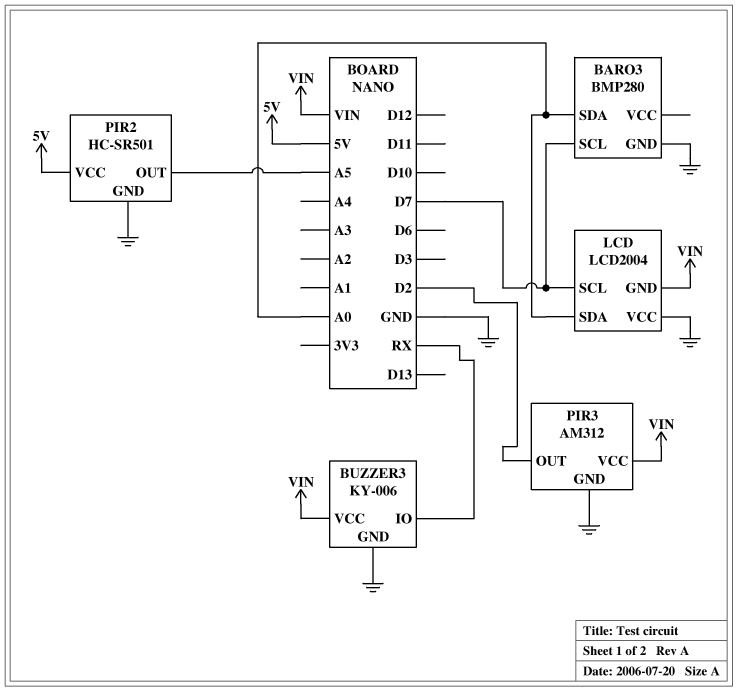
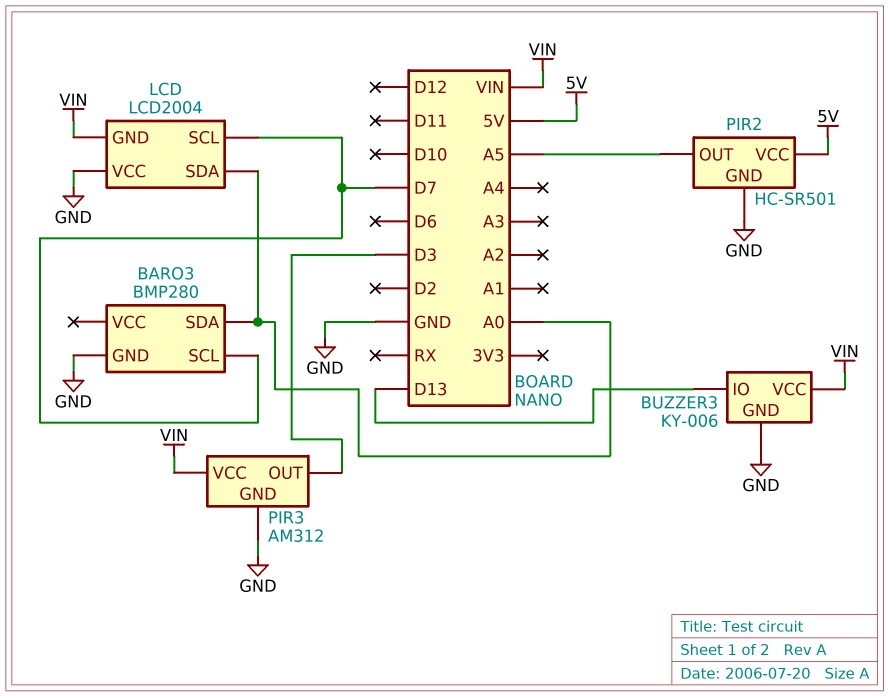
BUZZER3 pin IO: RX -> D13
PIR3 pin OUT: D2 -> D3

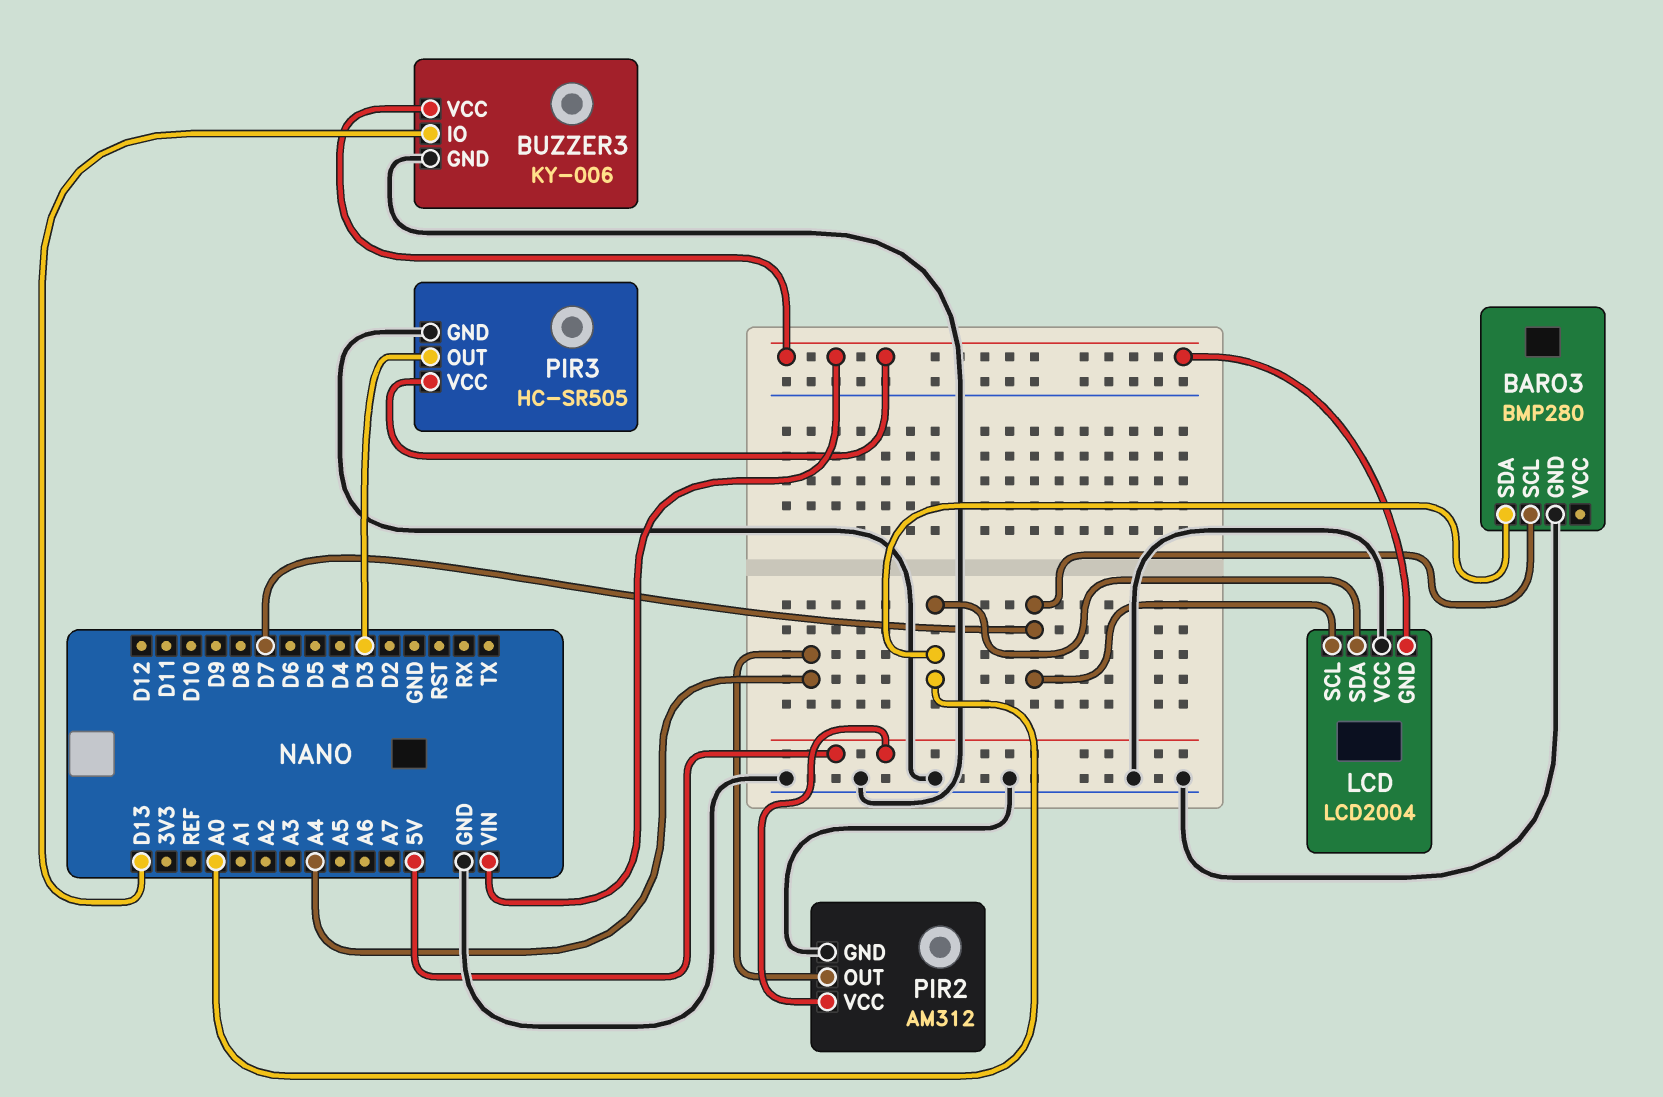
PIR2: HC-SR501 -> AM312
PIR2 pin OUT: A5 -> A4
PIR3: AM312 -> HC-SR505

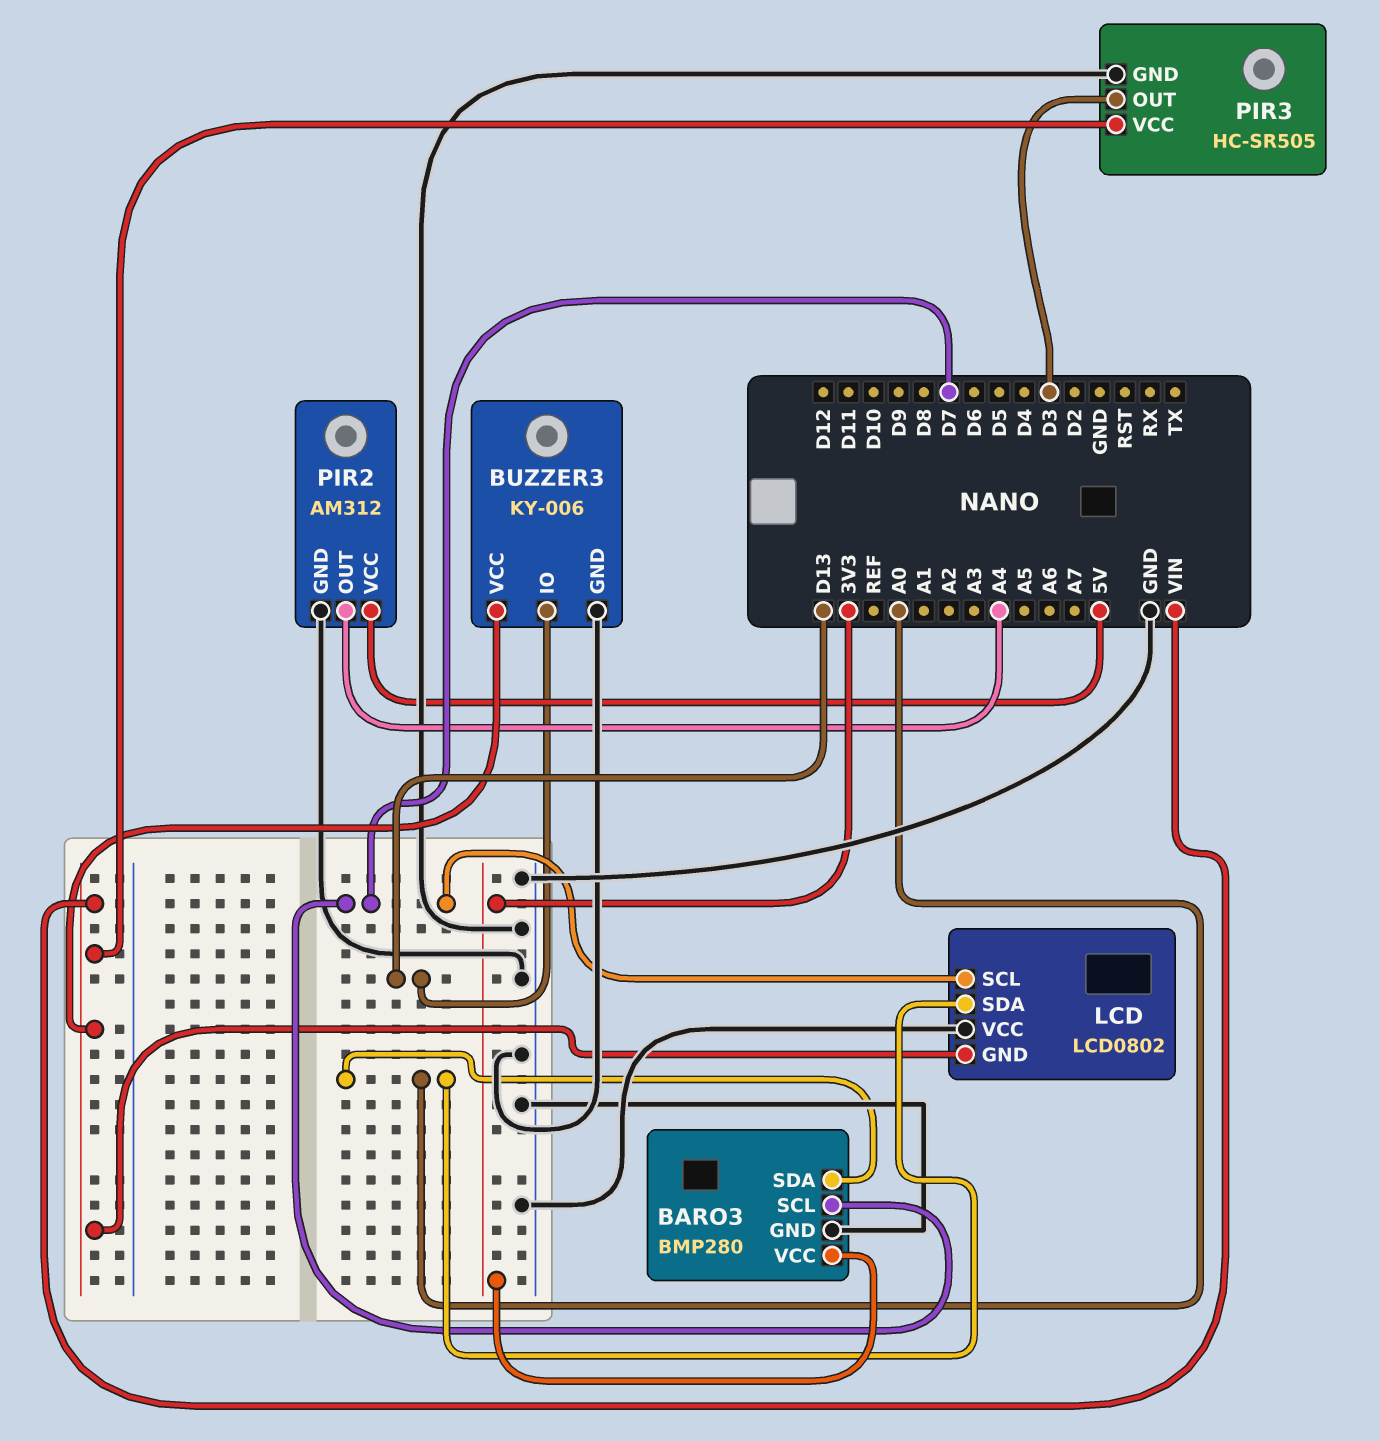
BARO3 pin VCC: none -> 3V3
LCD: LCD2004 -> LCD0802

